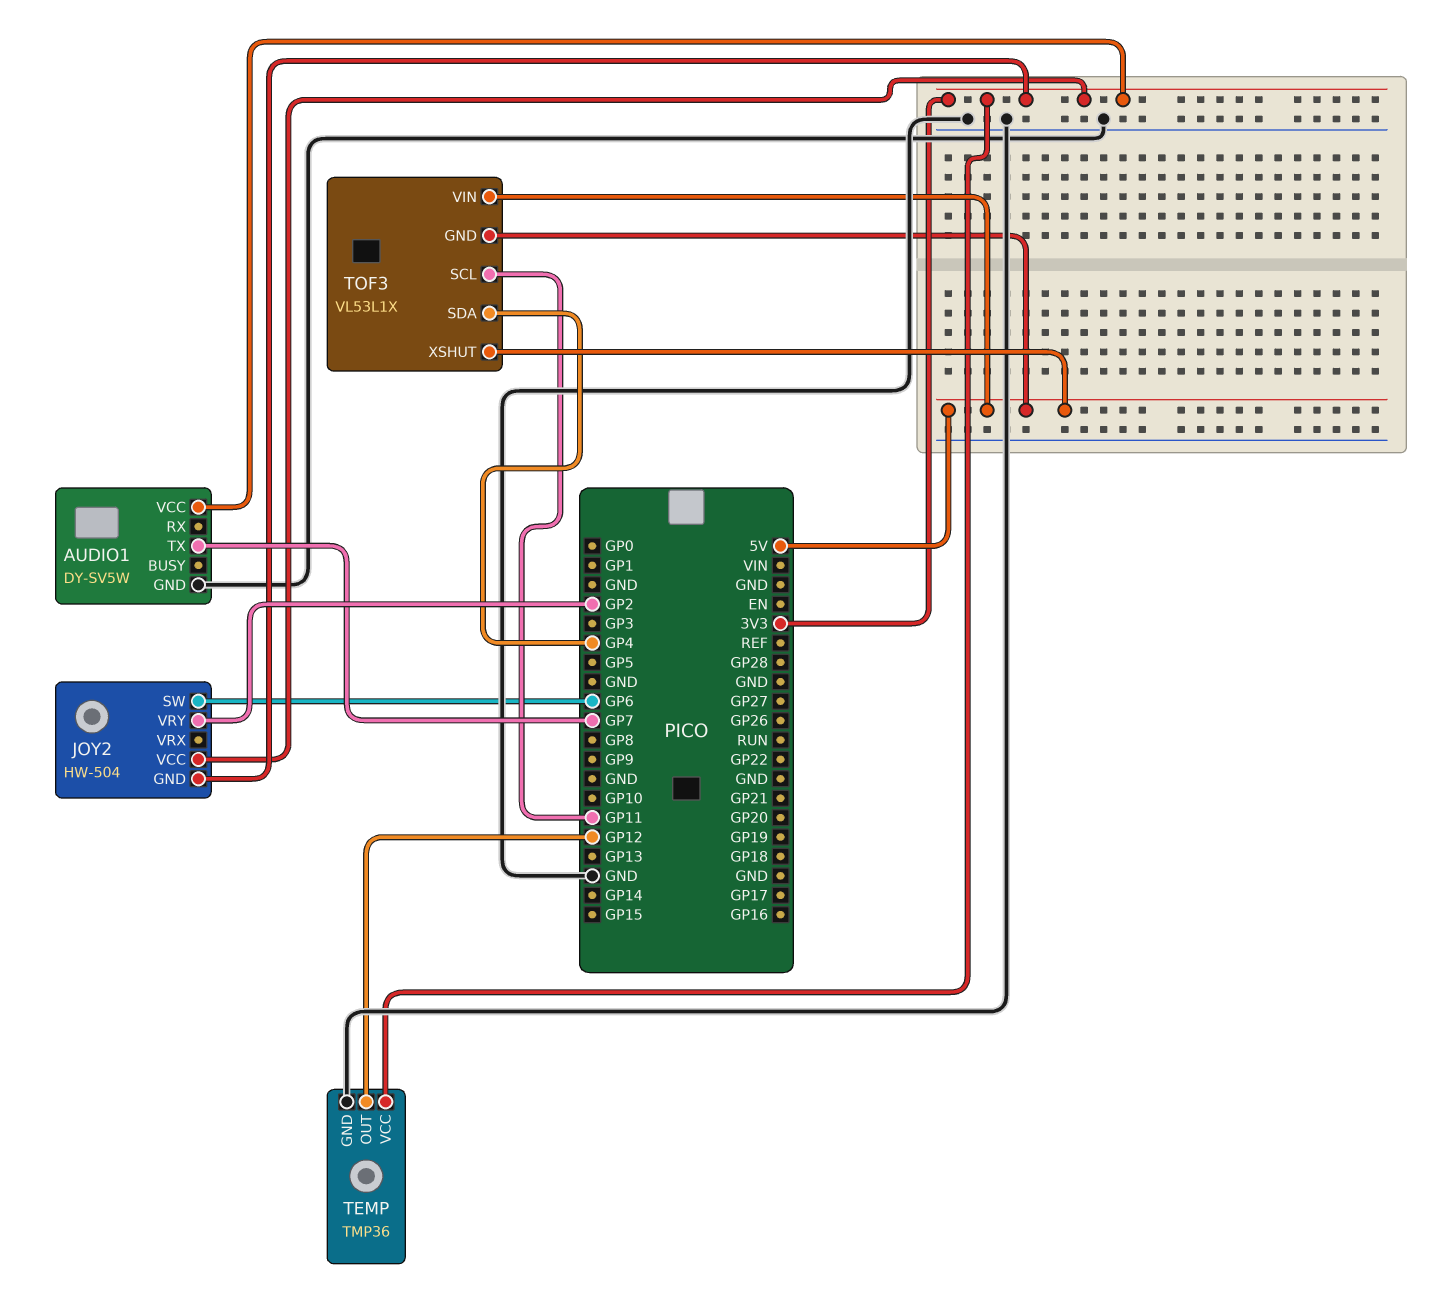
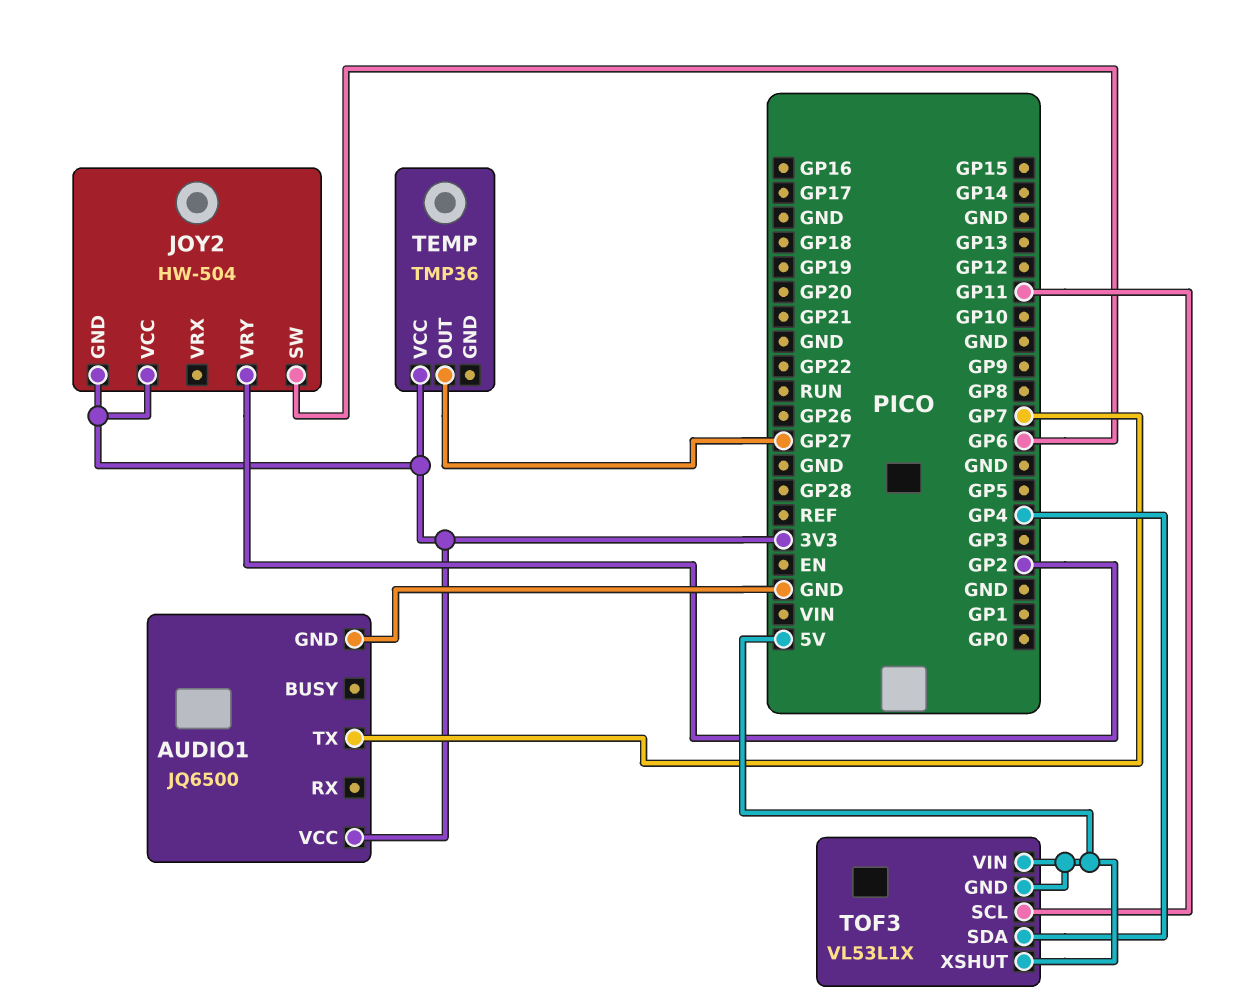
AUDIO1: DY-SV5W -> JQ6500
TEMP pin GND: GND -> none
TEMP pin OUT: GP12 -> GP27

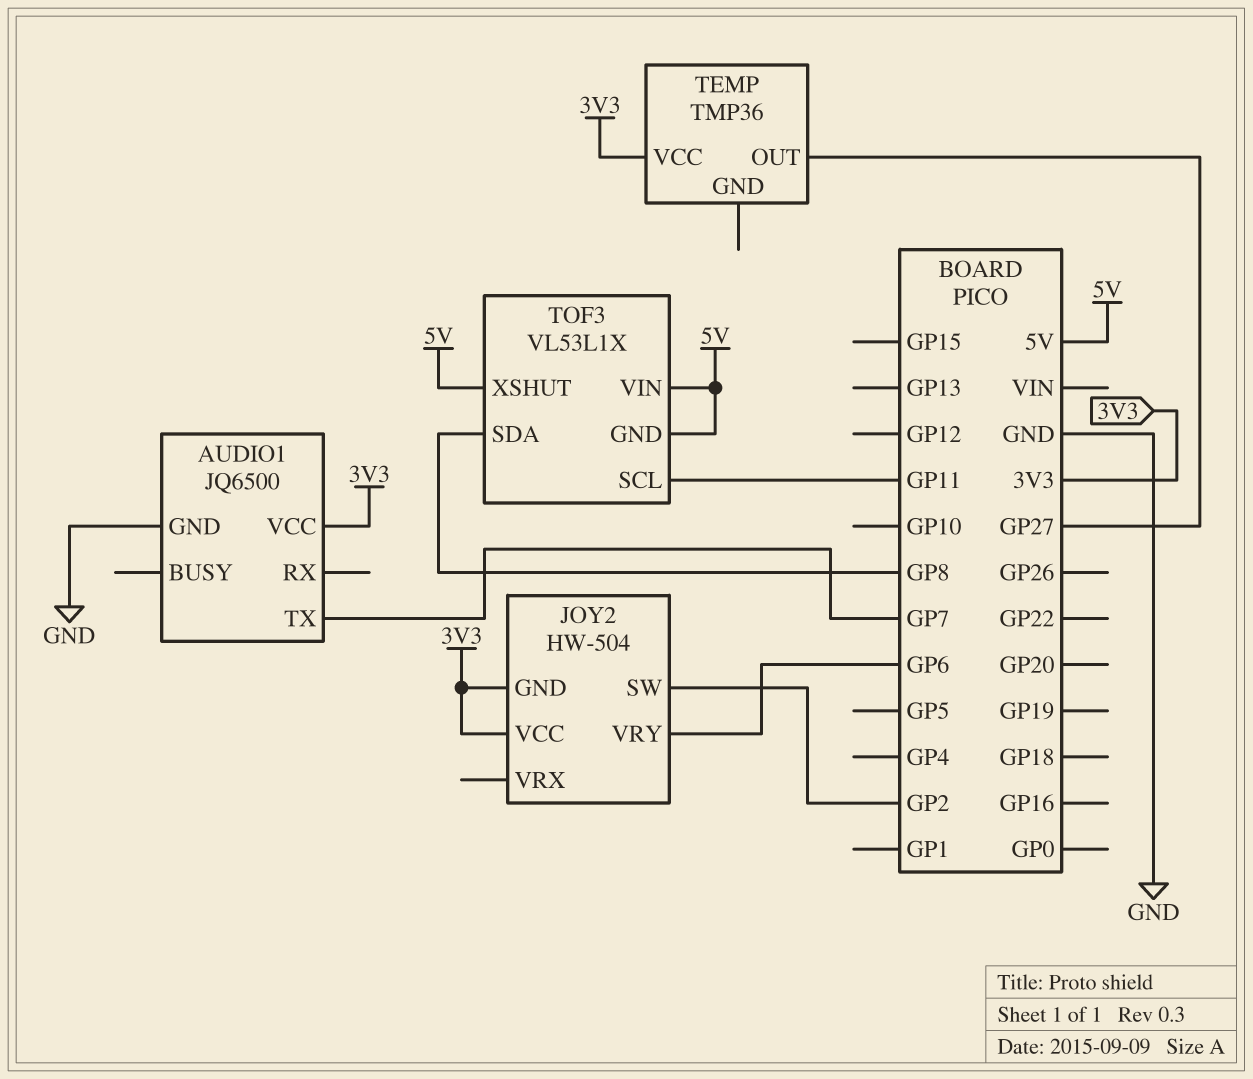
JOY2 pin SW: GP6 -> GP2
JOY2 pin VRY: GP2 -> GP6
TOF3 pin SDA: GP4 -> GP8

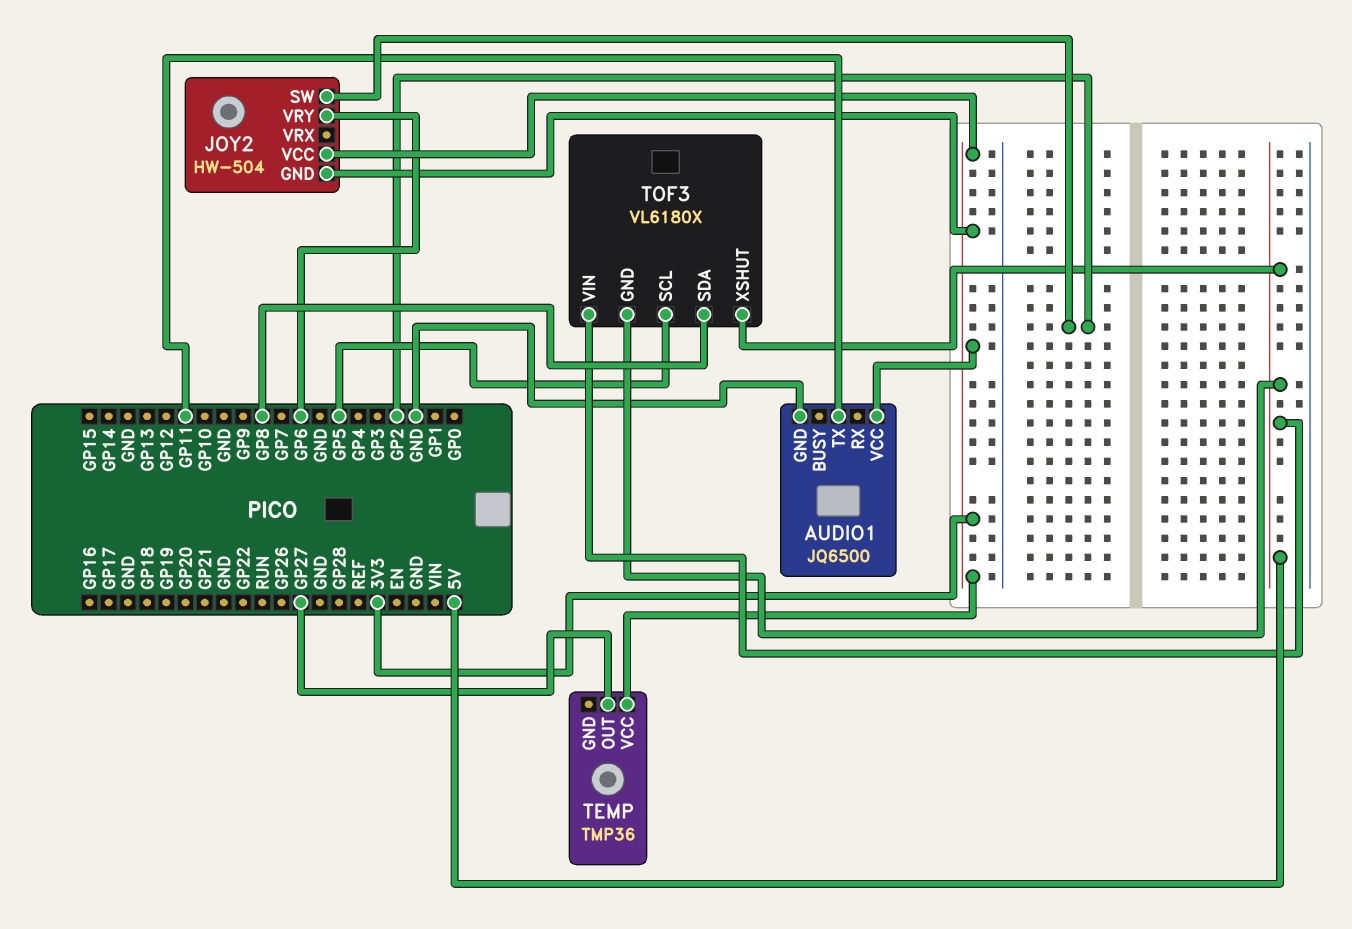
AUDIO1 pin TX: GP7 -> GP11
TOF3: VL53L1X -> VL6180X
TOF3 pin SCL: GP11 -> GP5

